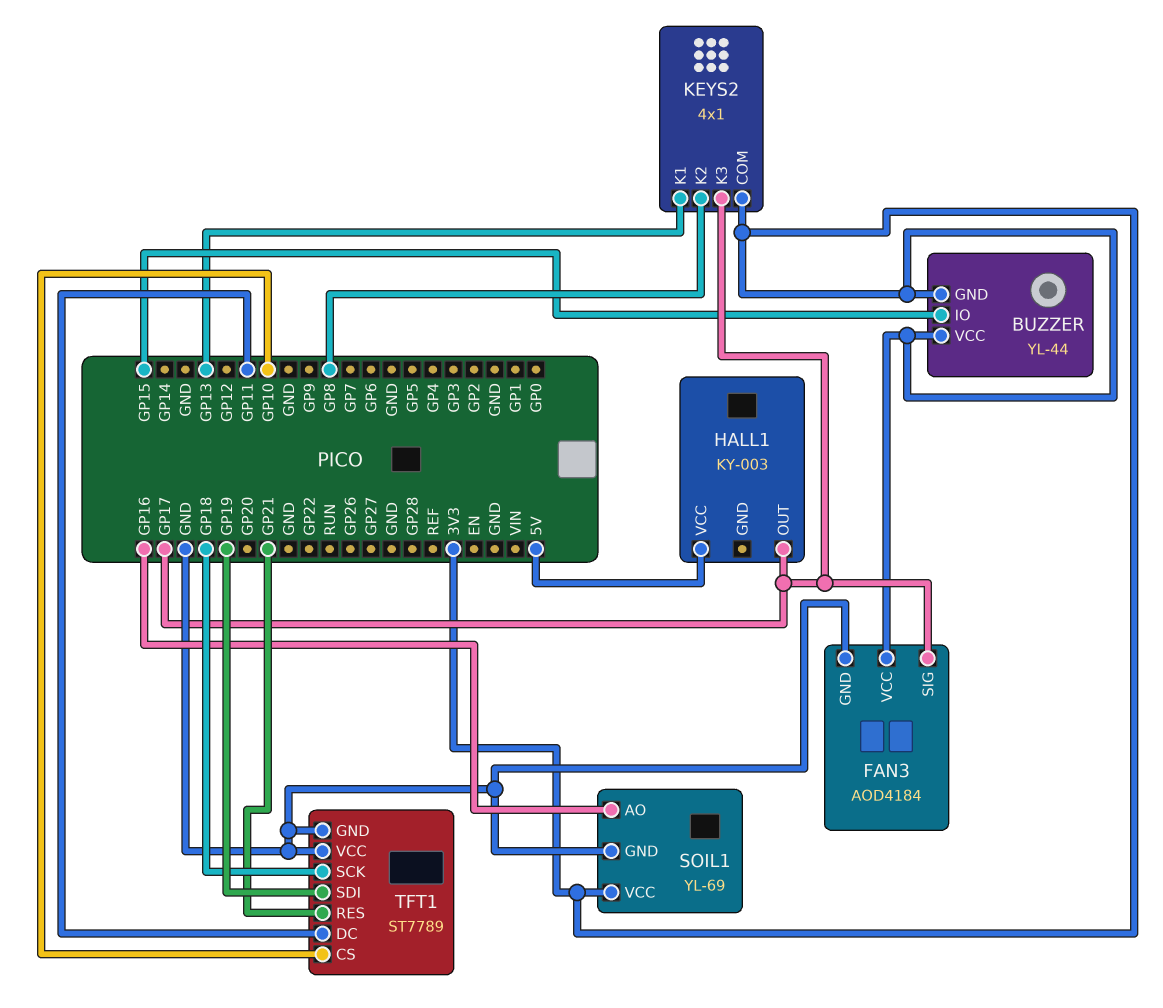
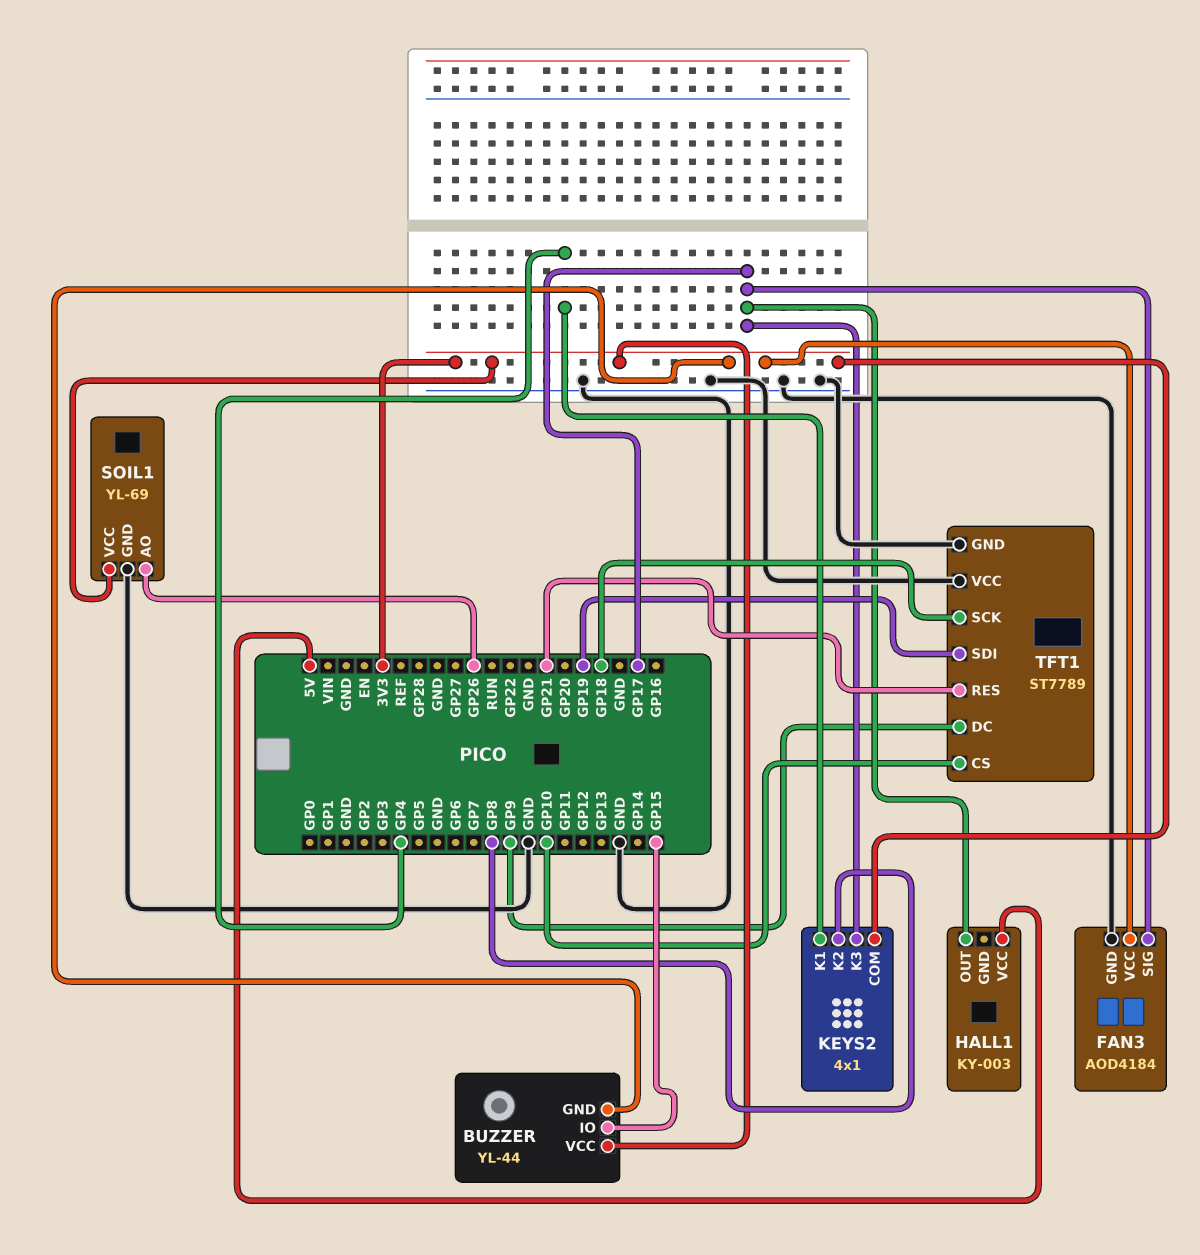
KEYS2 pin K1: GP13 -> GP4
SOIL1 pin AO: GP16 -> GP26
TFT1 pin DC: GP11 -> GP9

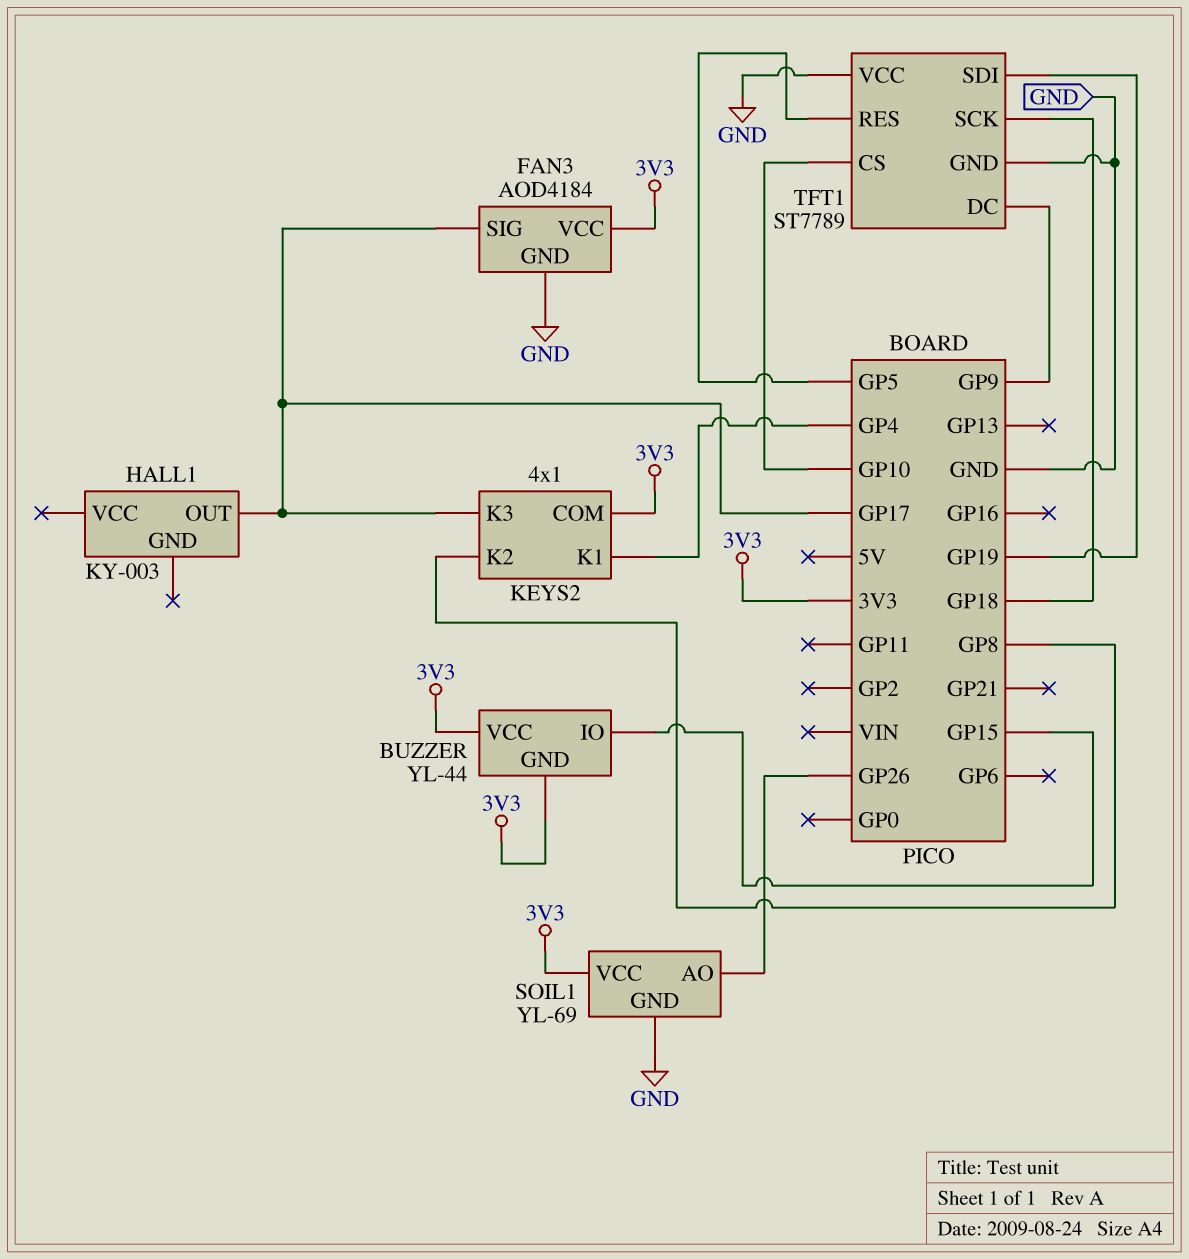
HALL1 pin VCC: 5V -> none
TFT1 pin RES: GP21 -> GP5

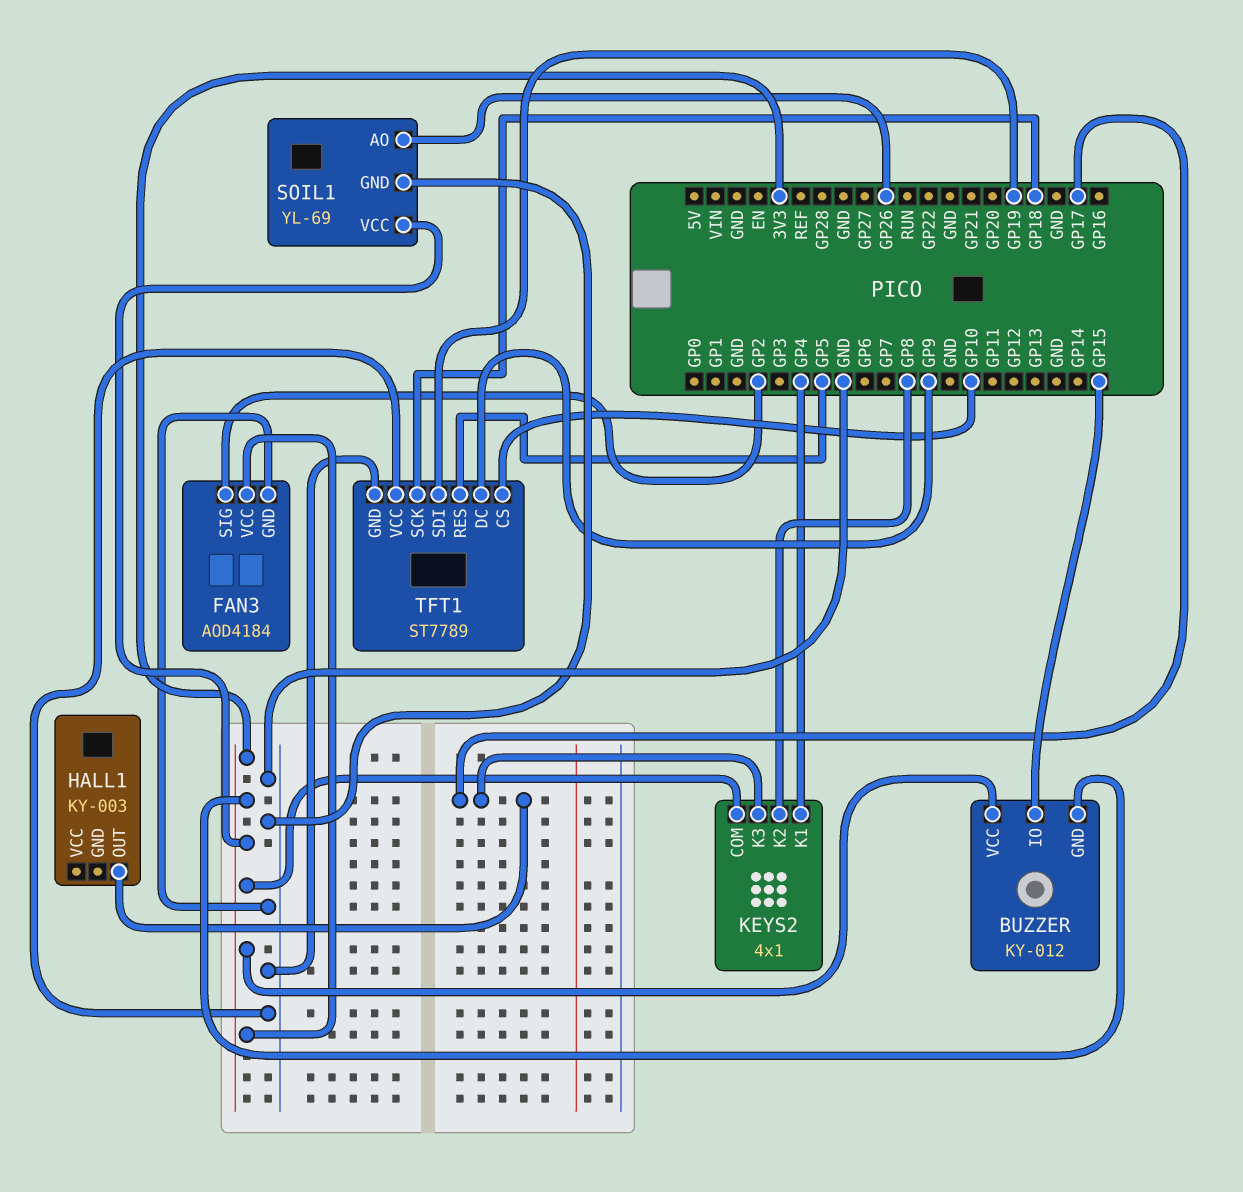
BUZZER: YL-44 -> KY-012
FAN3 pin SIG: GP17 -> GP2

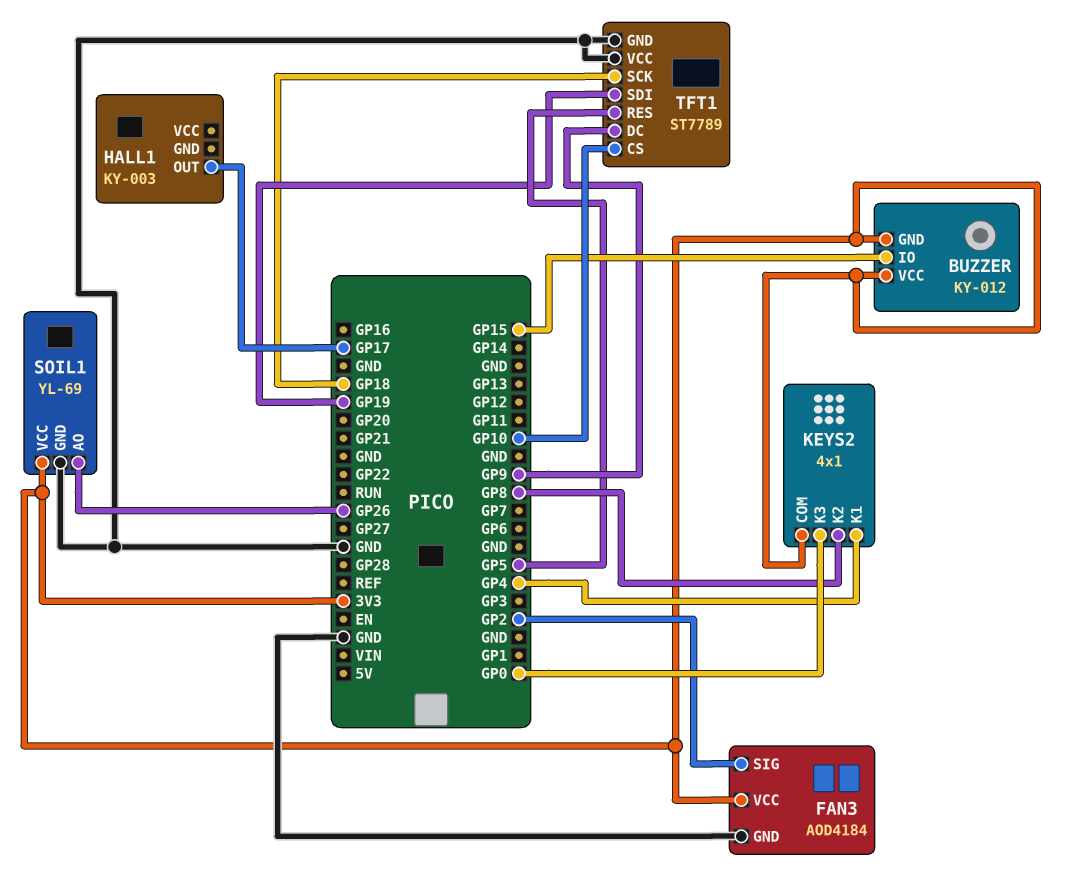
KEYS2 pin K3: GP17 -> GP0

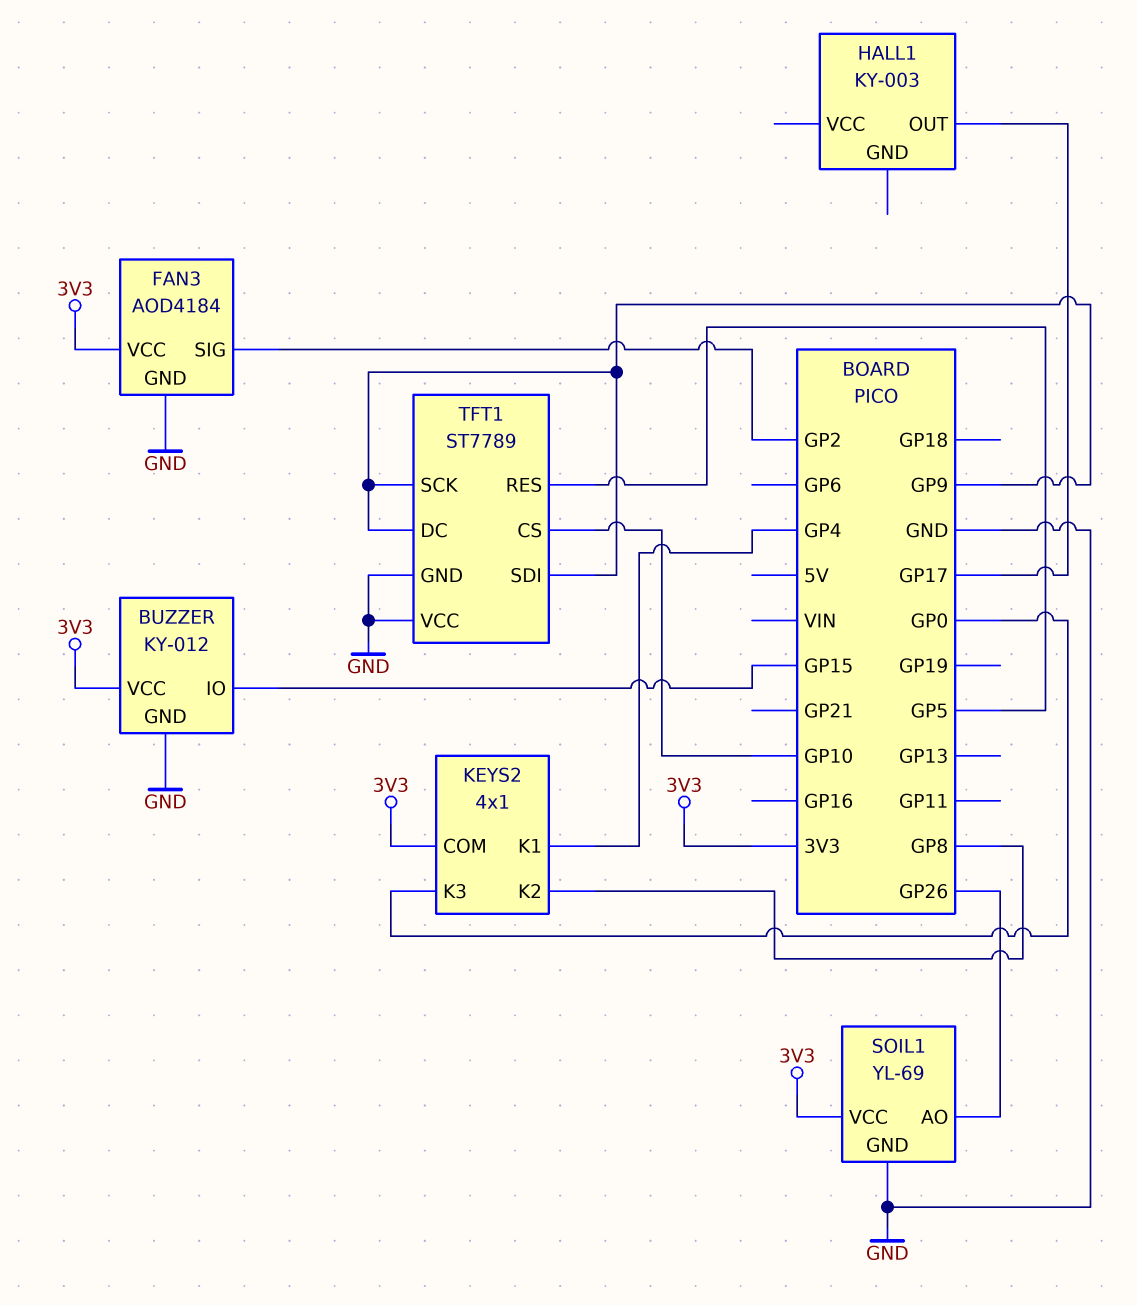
BUZZER pin GND: 3V3 -> GND
TFT1 pin SCK: GP18 -> GP9
TFT1 pin SDI: GP19 -> GP9

